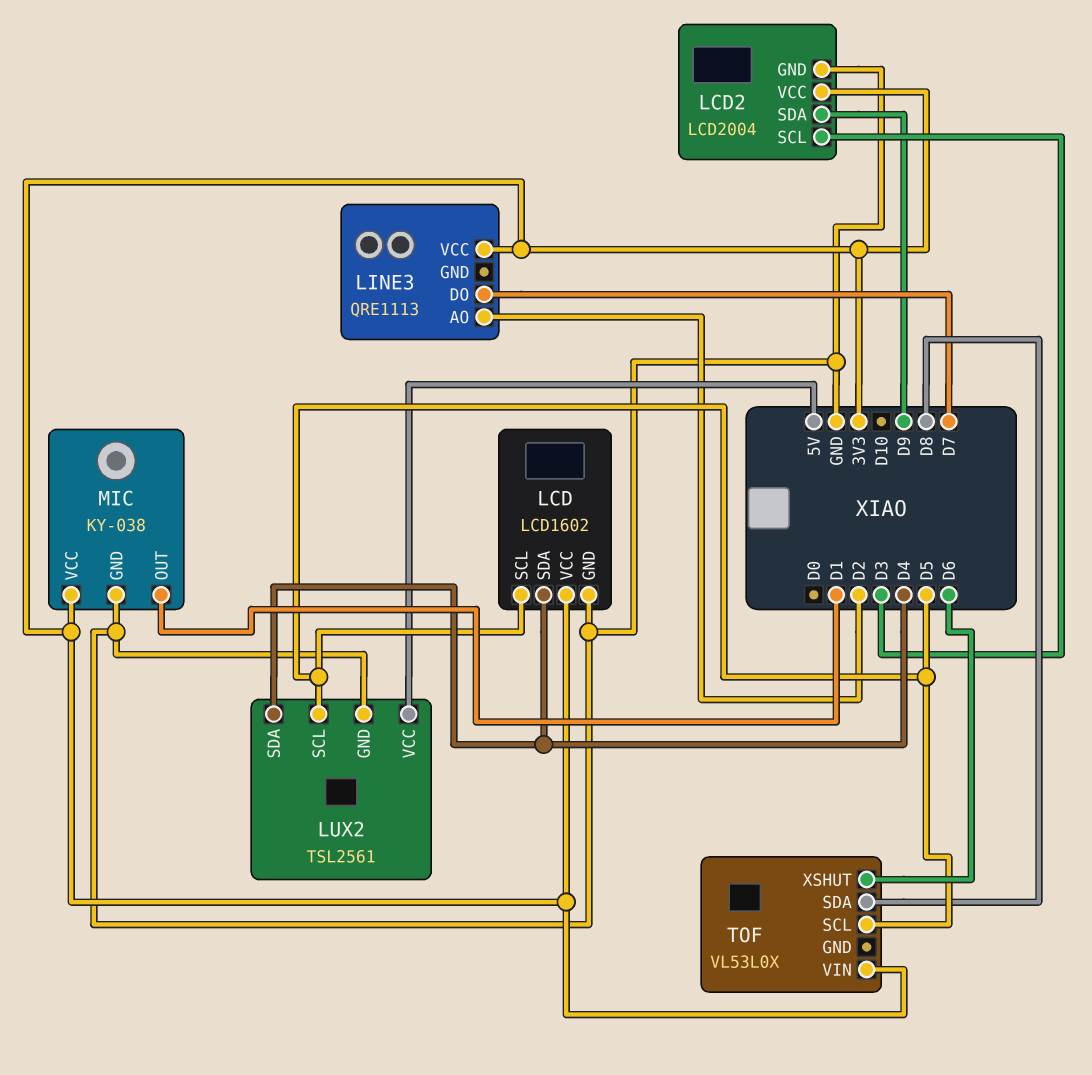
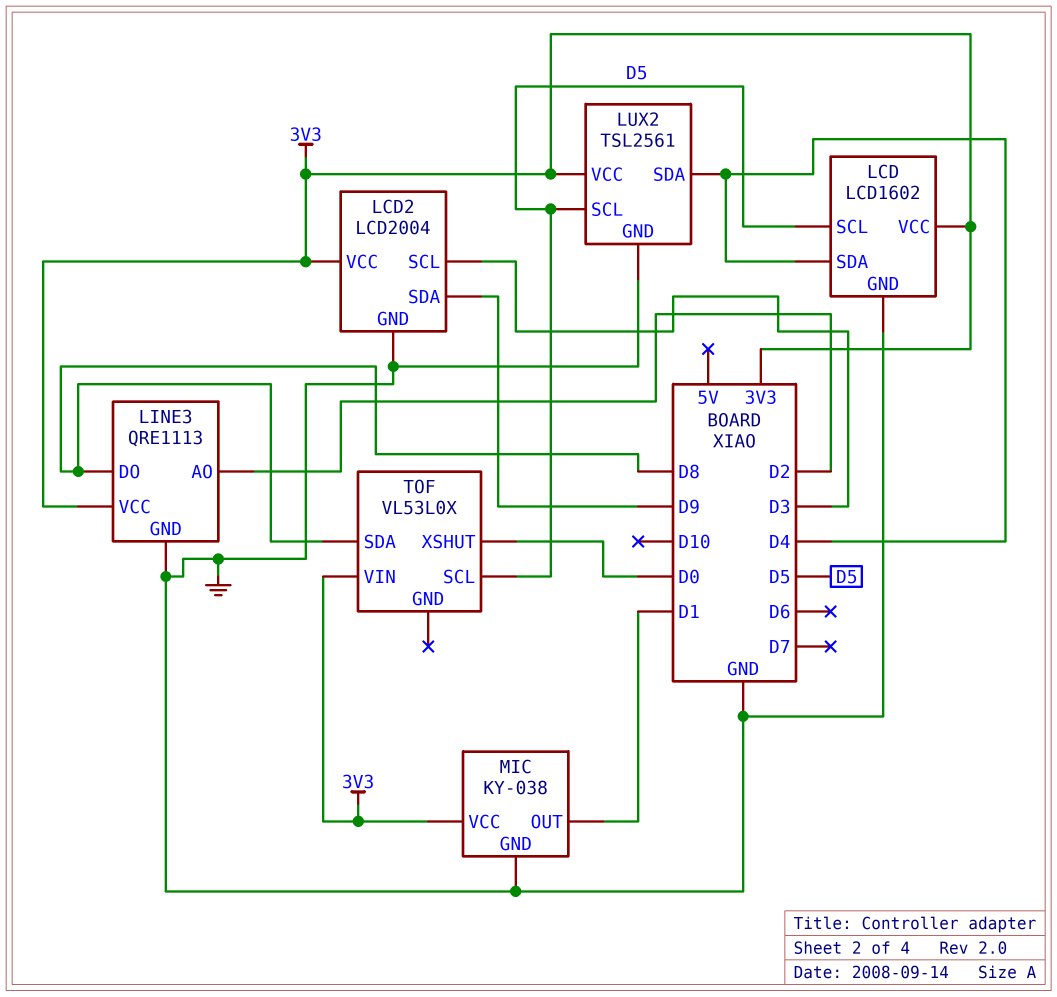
LINE3 pin DO: D7 -> D8
LINE3 pin GND: none -> GND
LUX2 pin VCC: 5V -> 3V3
TOF pin XSHUT: D6 -> D0

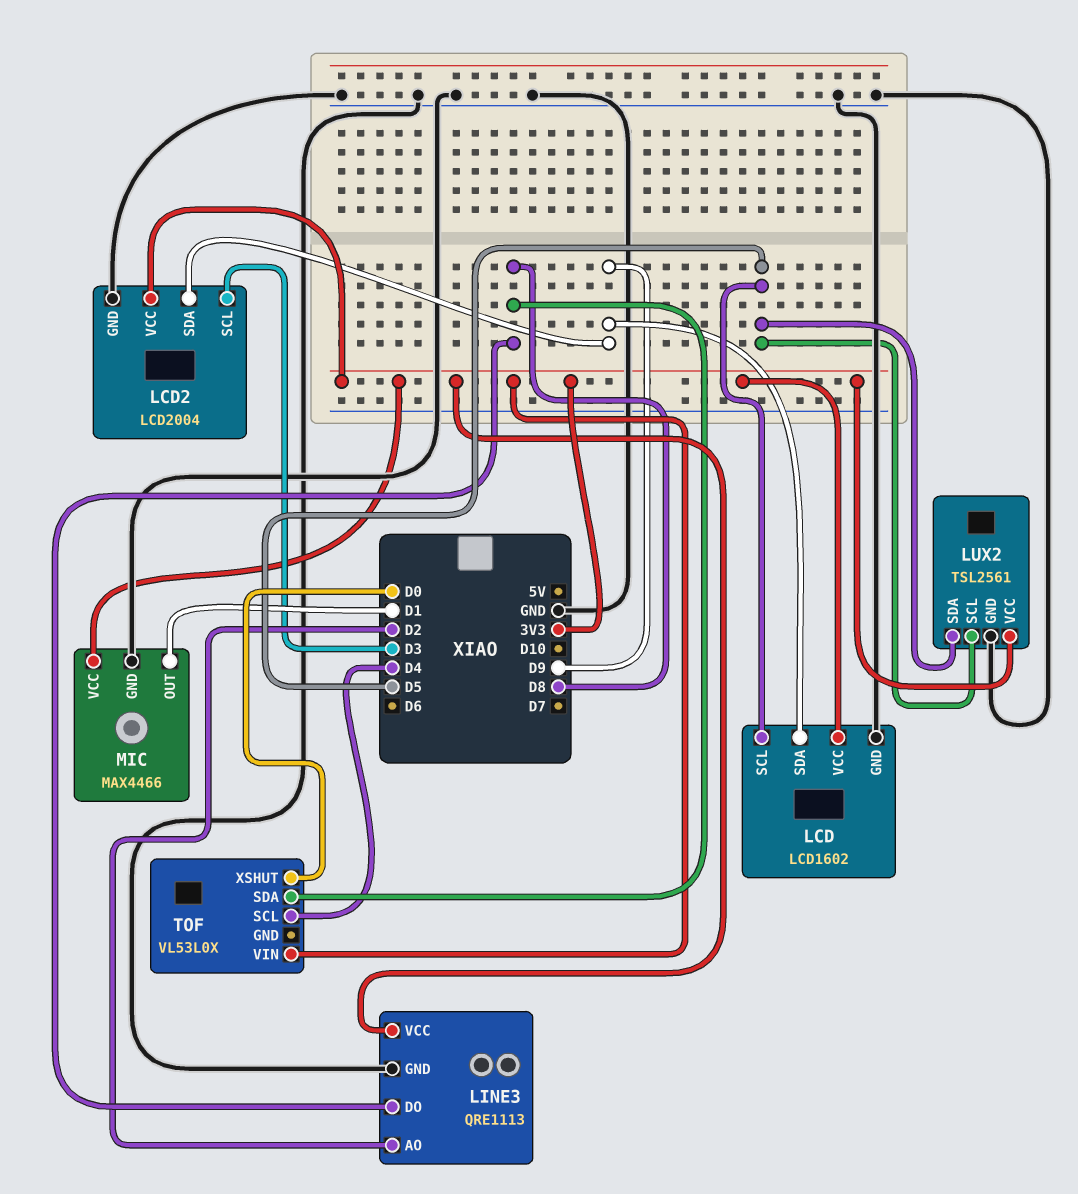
LCD pin SDA: D4 -> D9
LUX2 pin SDA: D4 -> D5
MIC: KY-038 -> MAX4466
TOF pin SCL: D5 -> D4

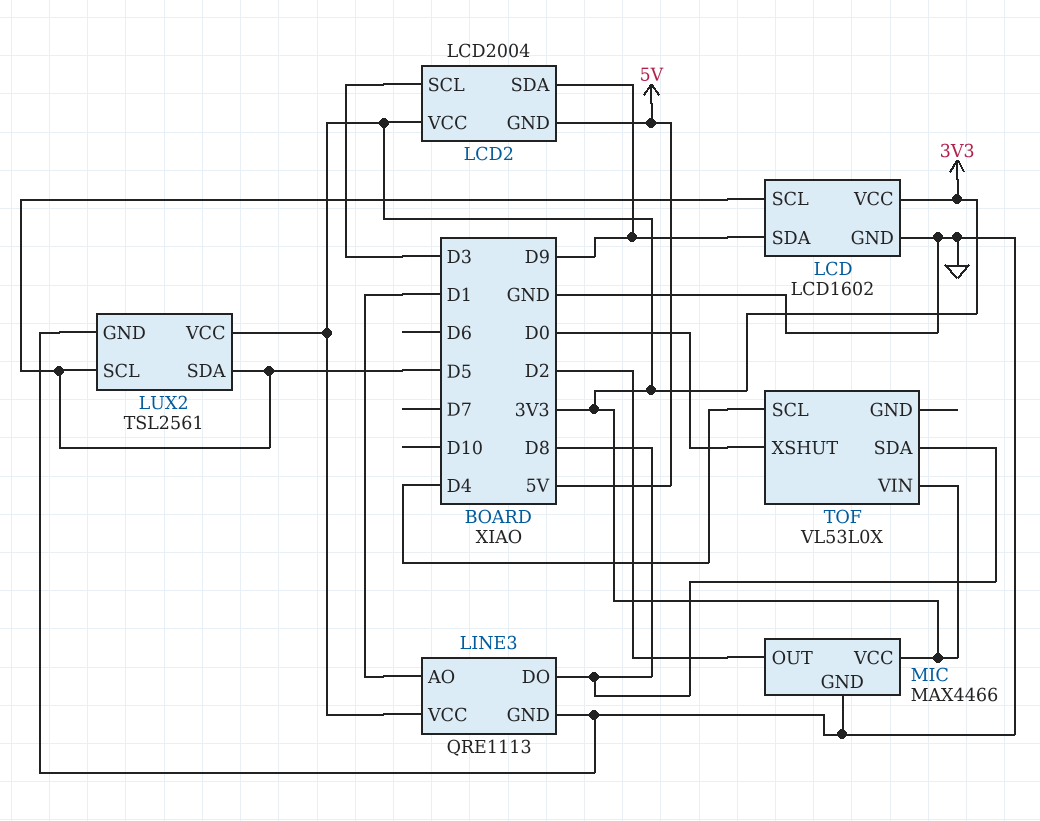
LCD2 pin GND: GND -> 5V
LINE3 pin AO: D2 -> D1
MIC pin OUT: D1 -> D2

